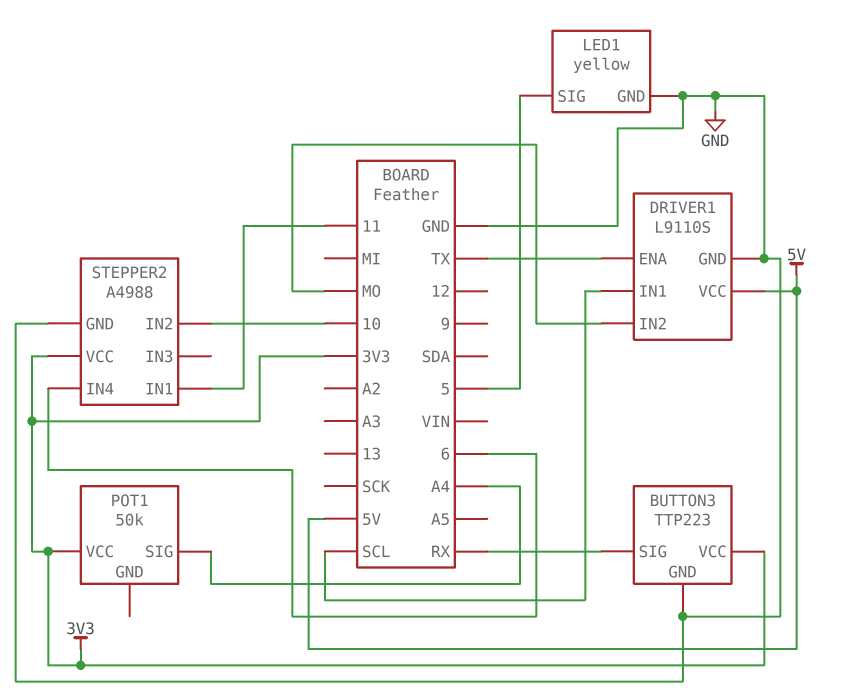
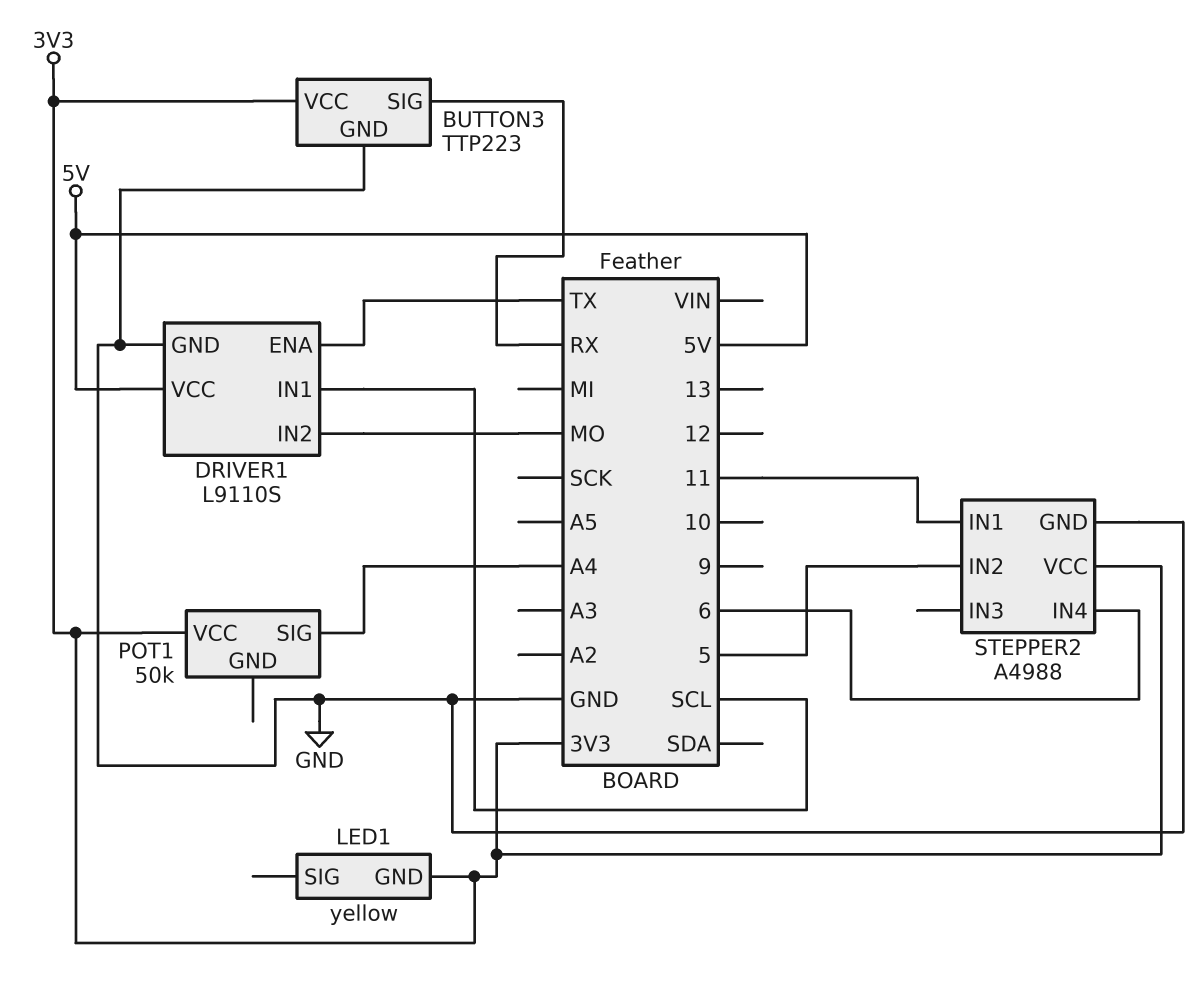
LED1 pin GND: GND -> 3V3
LED1 pin SIG: 5 -> none
STEPPER2 pin IN2: 10 -> 5

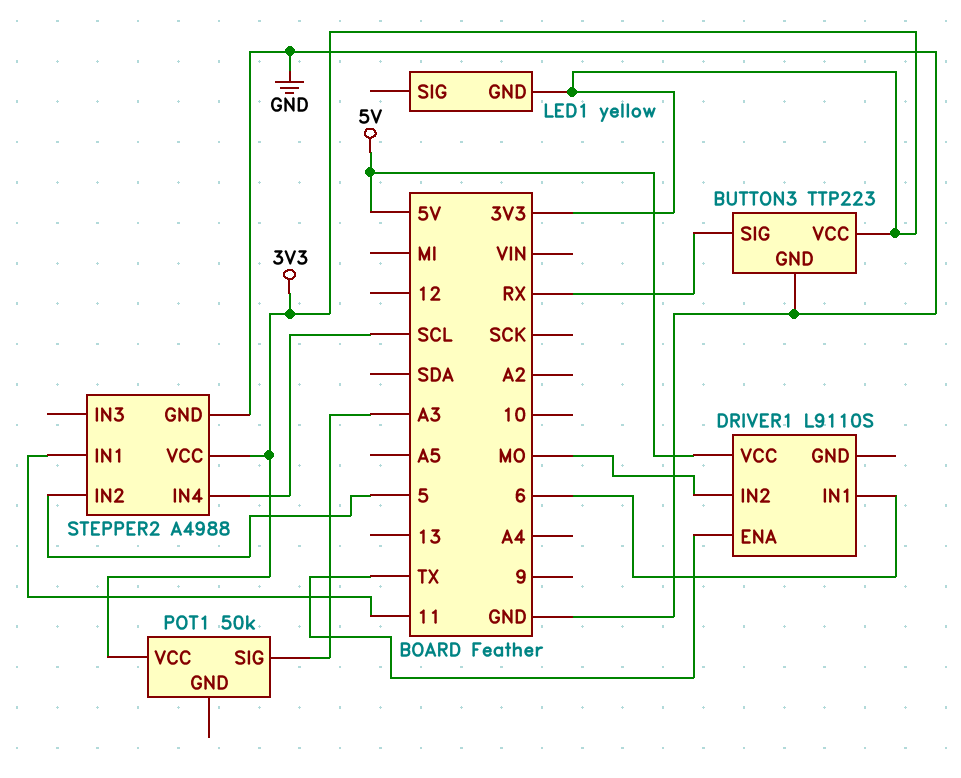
DRIVER1 pin GND: GND -> none
DRIVER1 pin IN1: SCL -> 6
POT1 pin SIG: A4 -> A3
STEPPER2 pin IN4: 6 -> SCL

